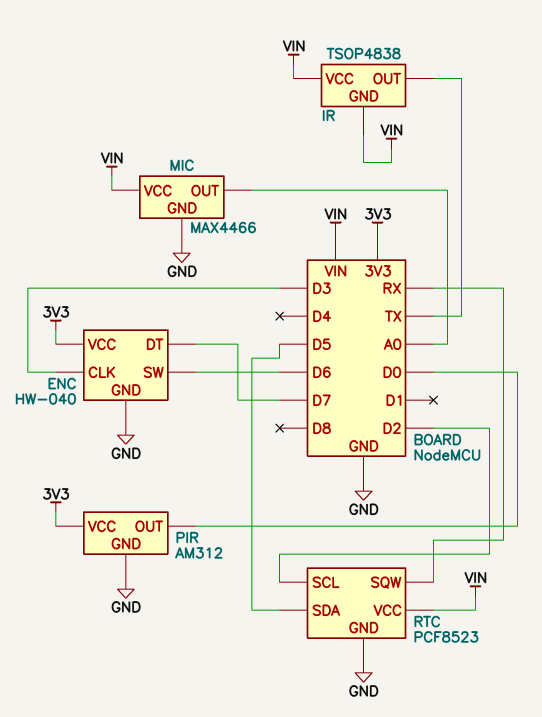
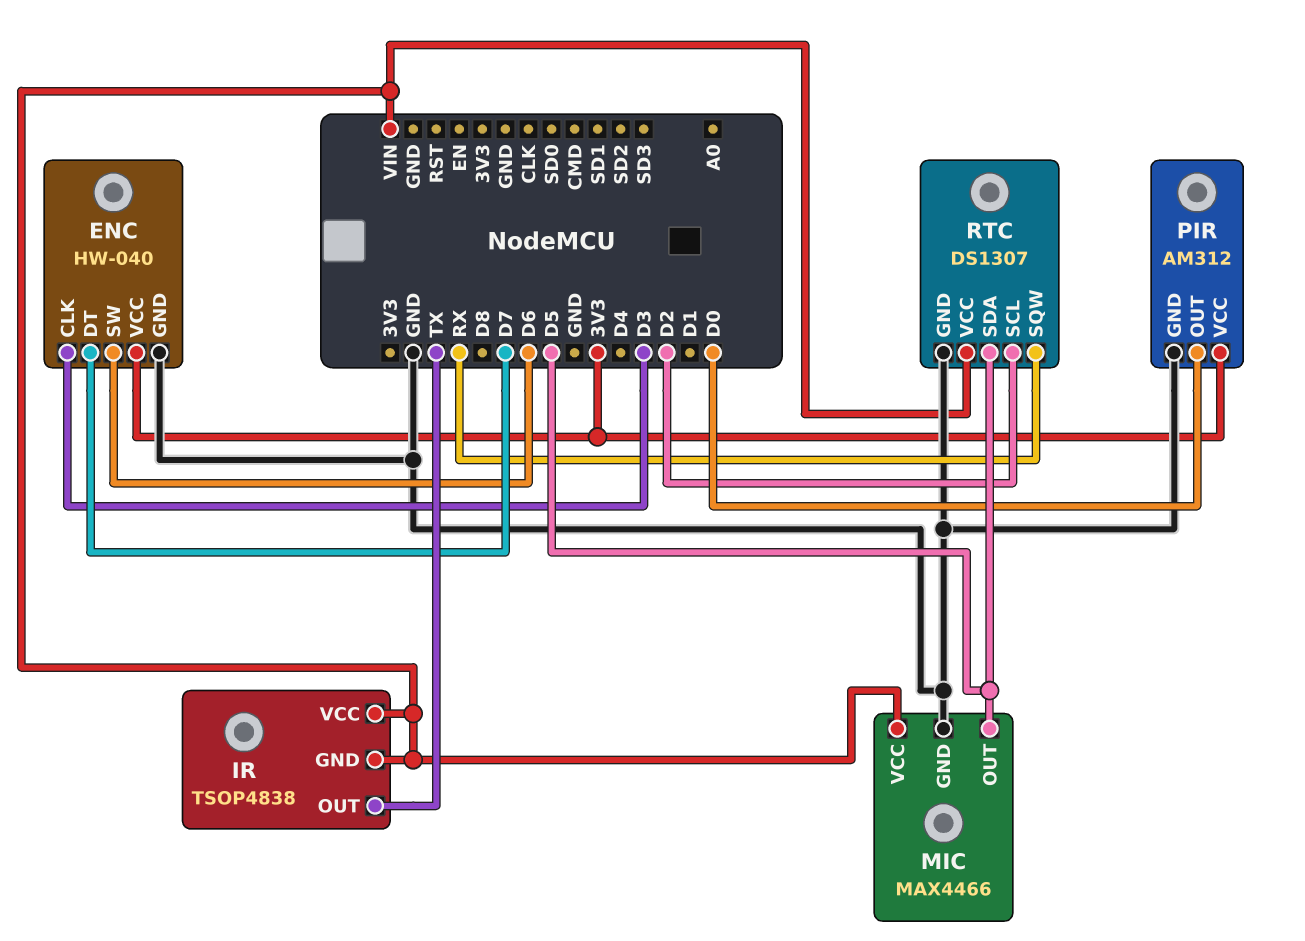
MIC pin OUT: A0 -> D5
RTC: PCF8523 -> DS1307

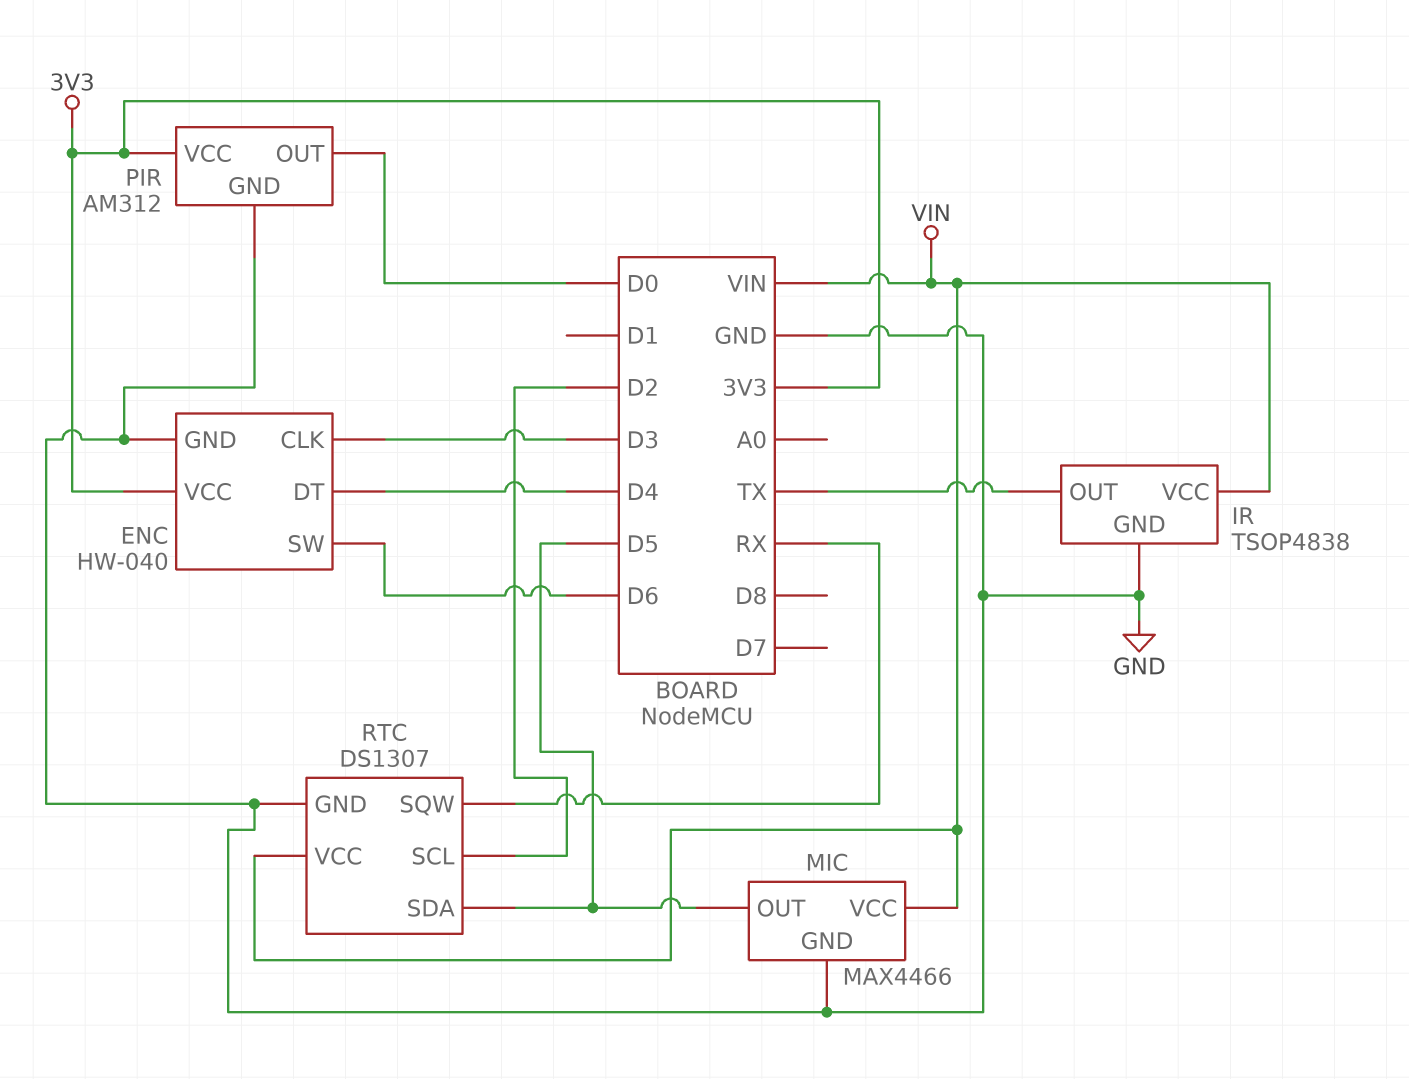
ENC pin DT: D7 -> D4
IR pin GND: VIN -> GND

